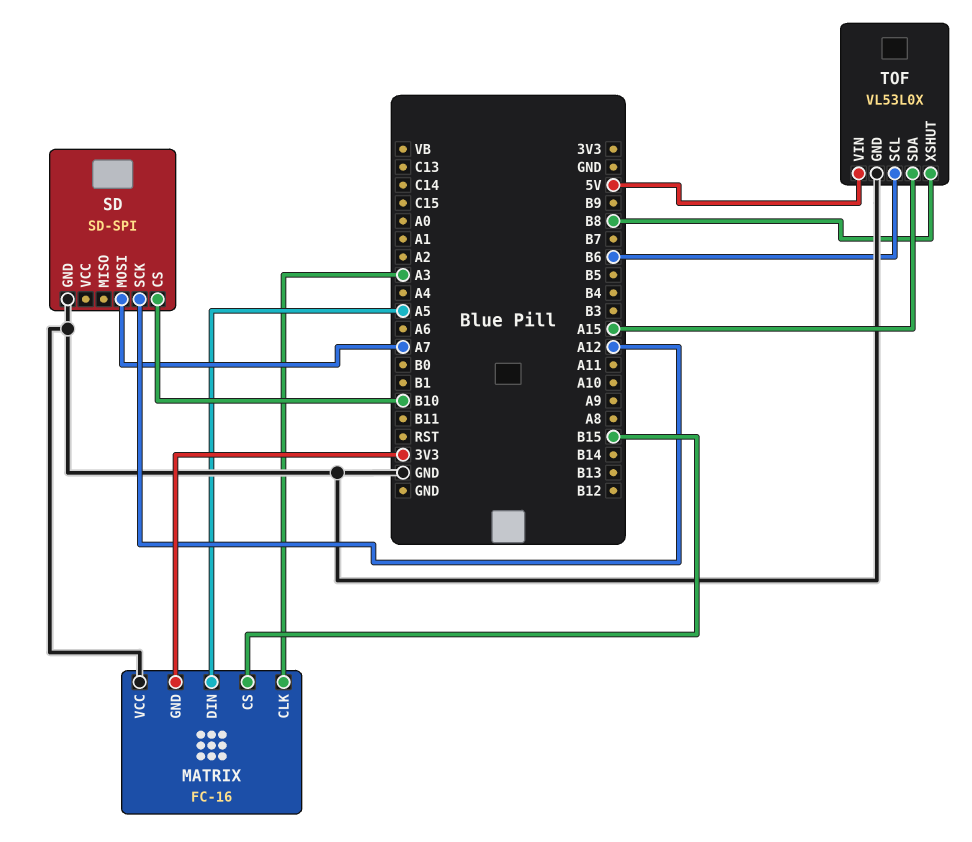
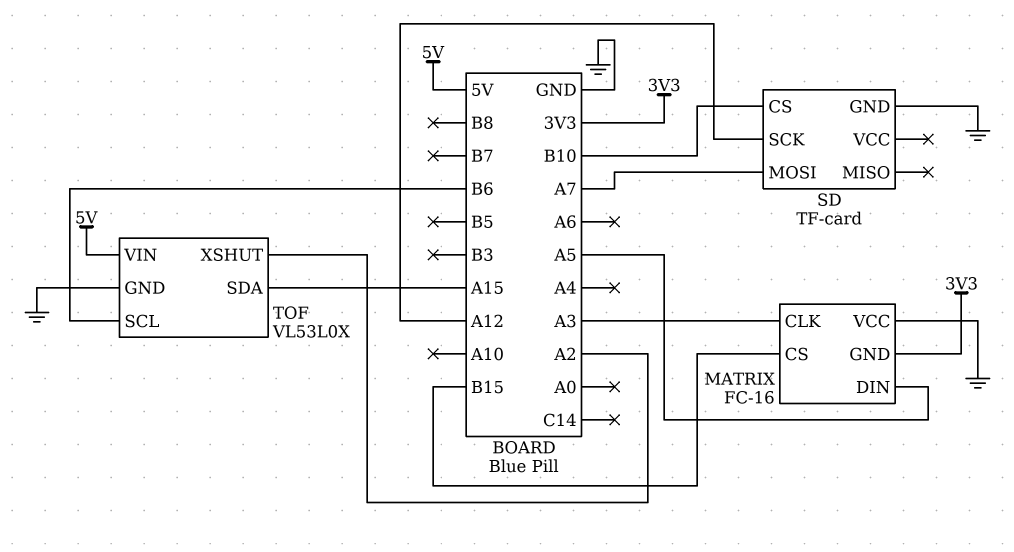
SD: SD-SPI -> TF-card
TOF pin XSHUT: B8 -> A2

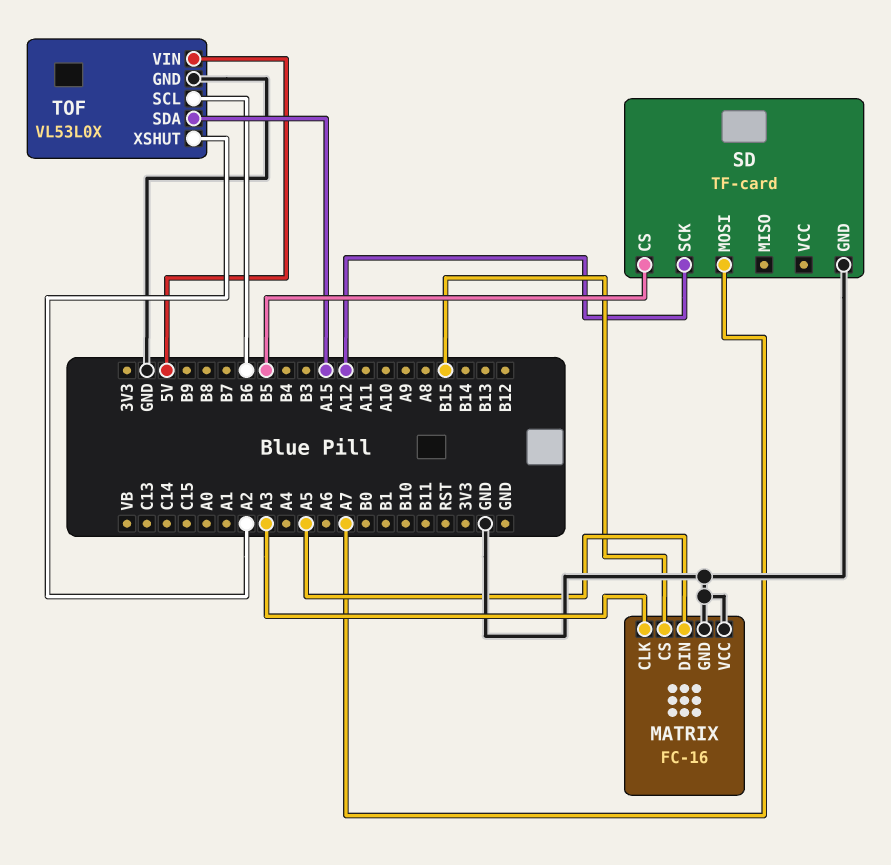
MATRIX pin GND: 3V3 -> GND
SD pin CS: B10 -> B5

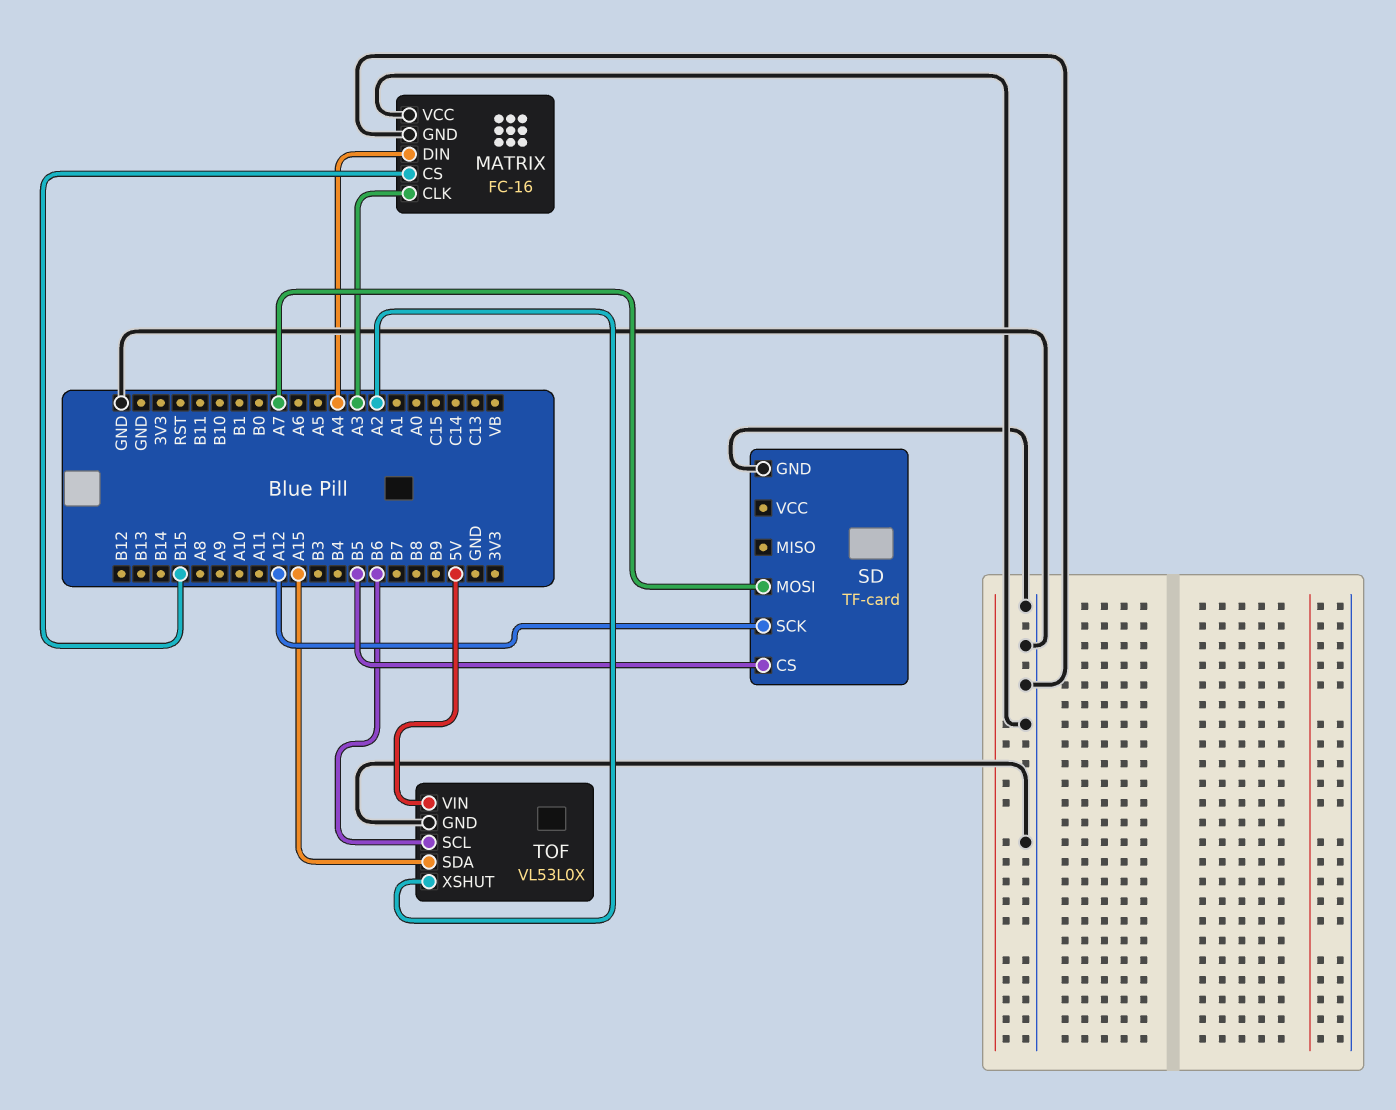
MATRIX pin DIN: A5 -> A4

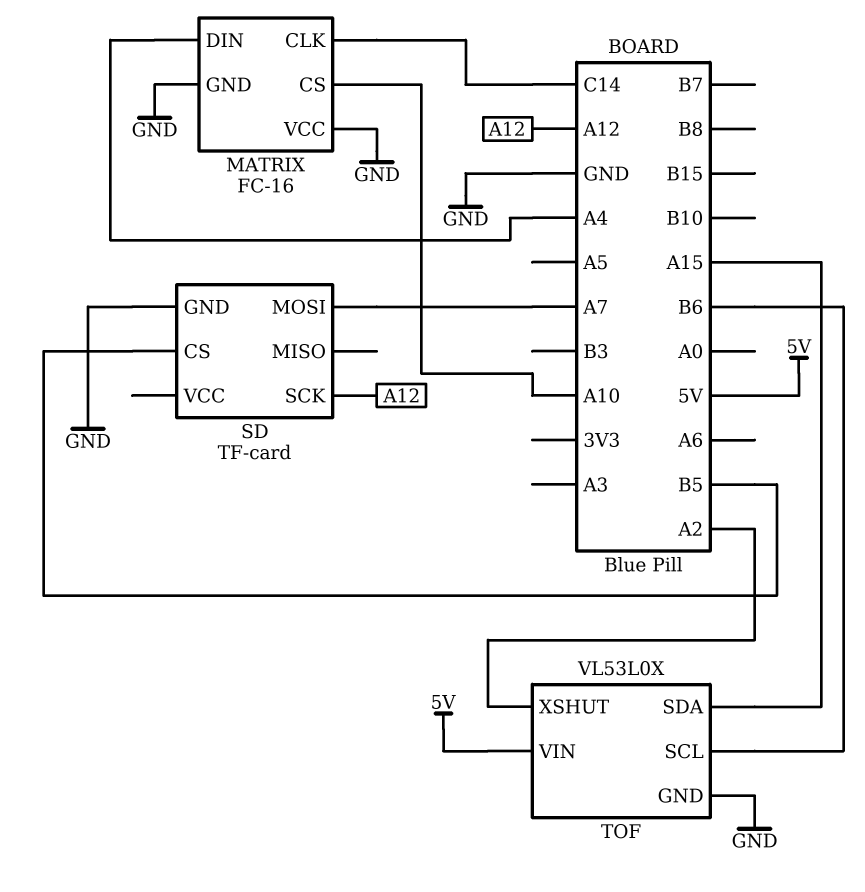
MATRIX pin CLK: A3 -> C14
MATRIX pin CS: B15 -> A10

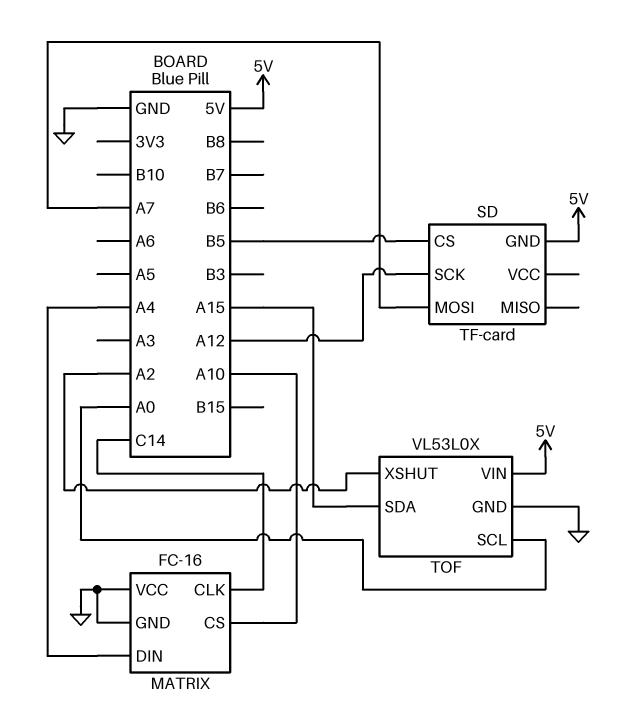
SD pin GND: GND -> 5V
TOF pin SCL: B6 -> A0

